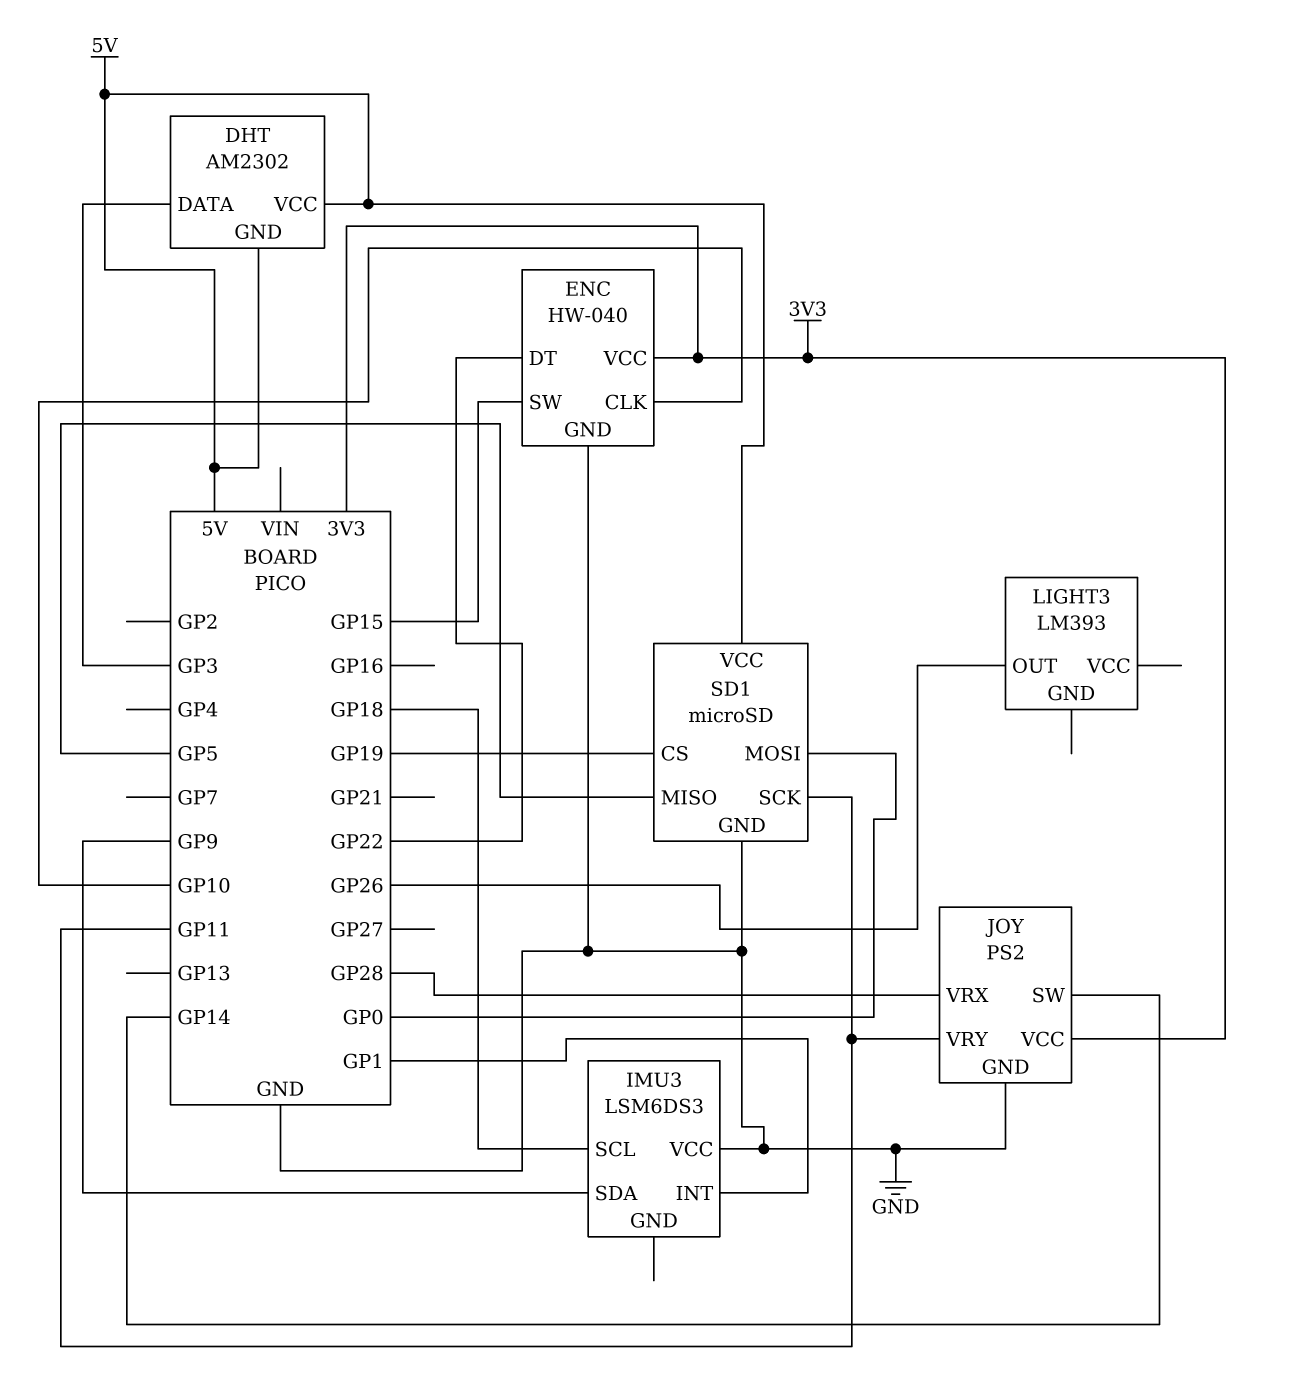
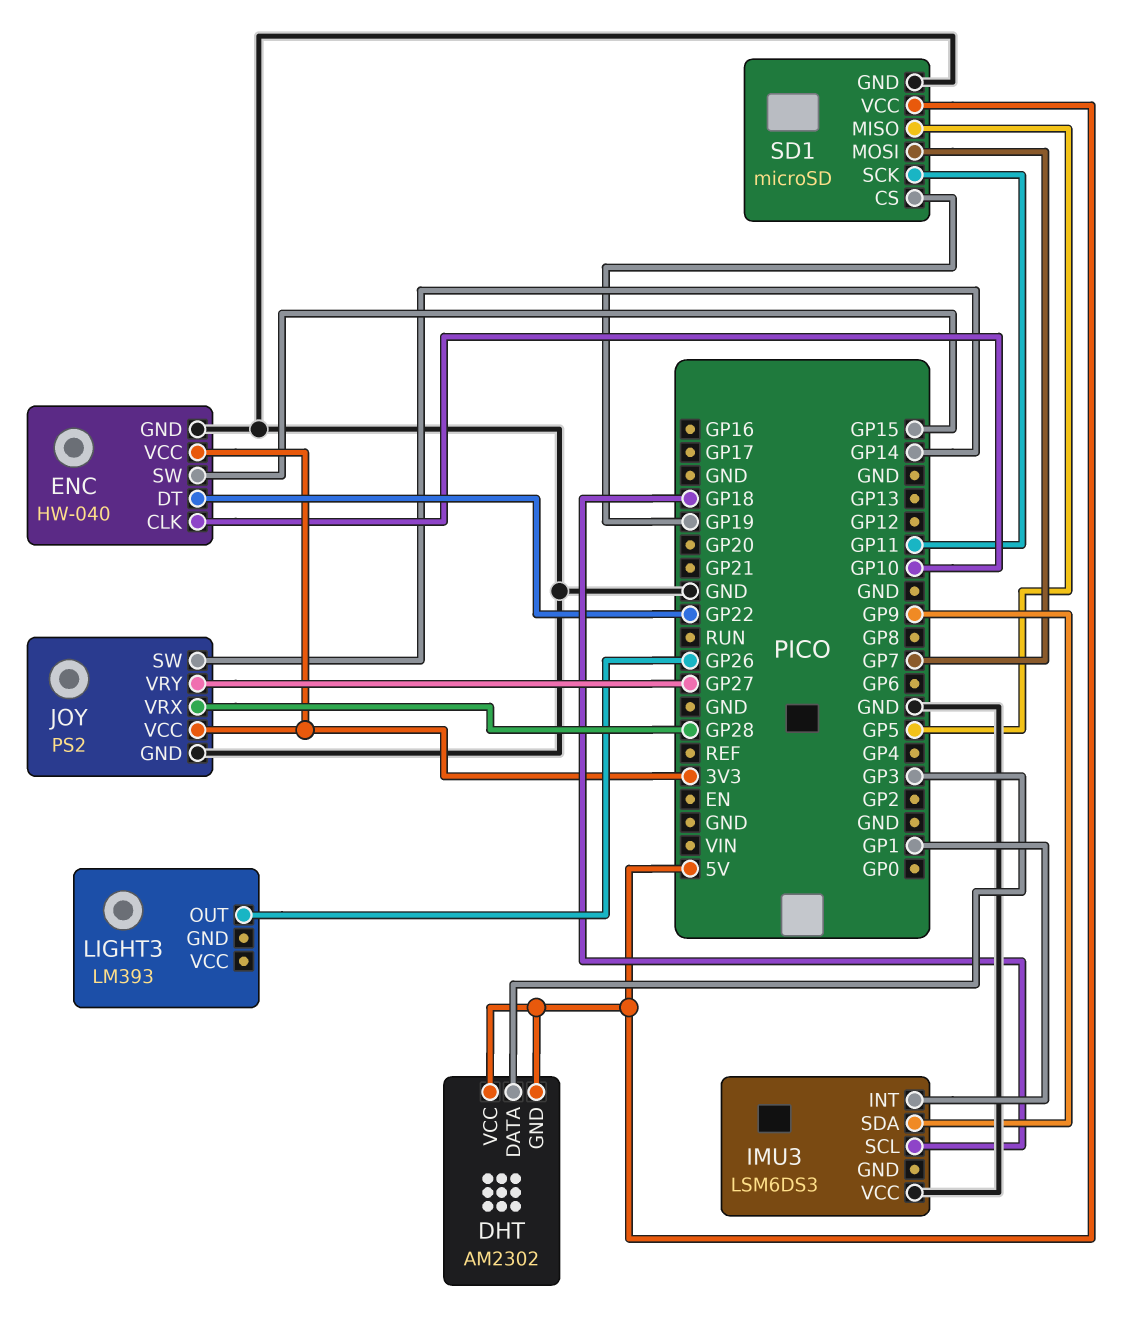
JOY pin VRY: GP11 -> GP27
SD1 pin MOSI: GP0 -> GP7

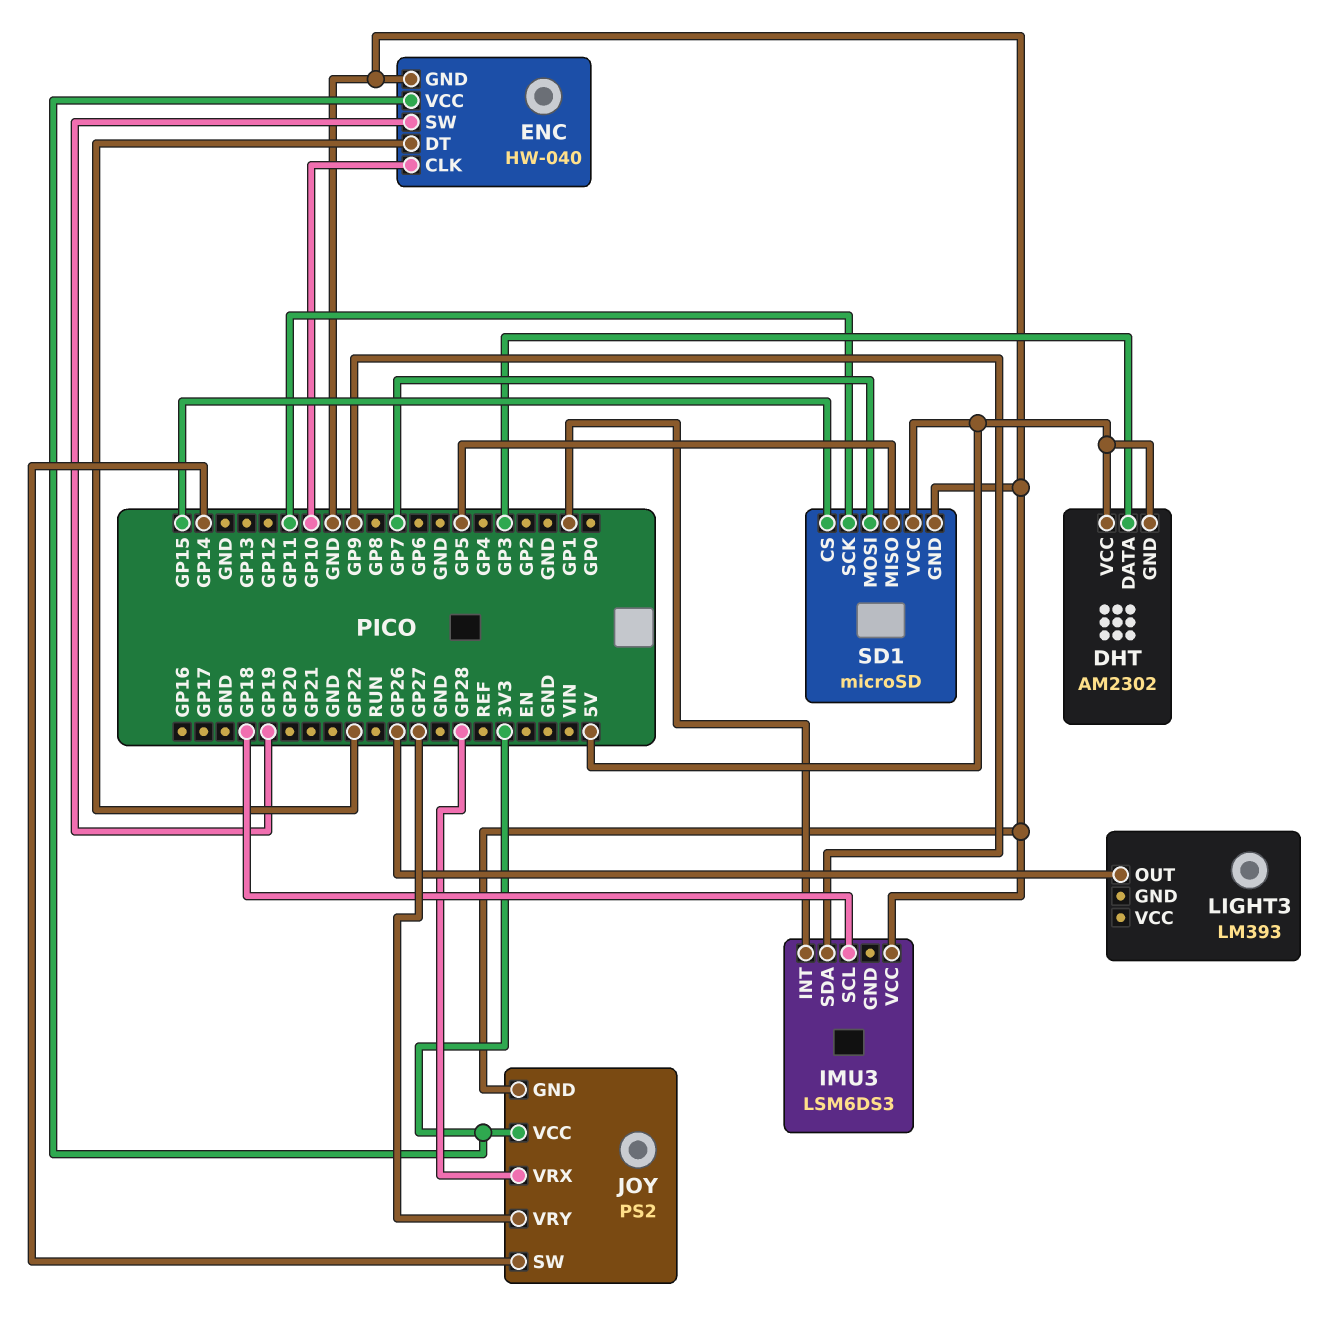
ENC pin SW: GP15 -> GP19
SD1 pin CS: GP19 -> GP15

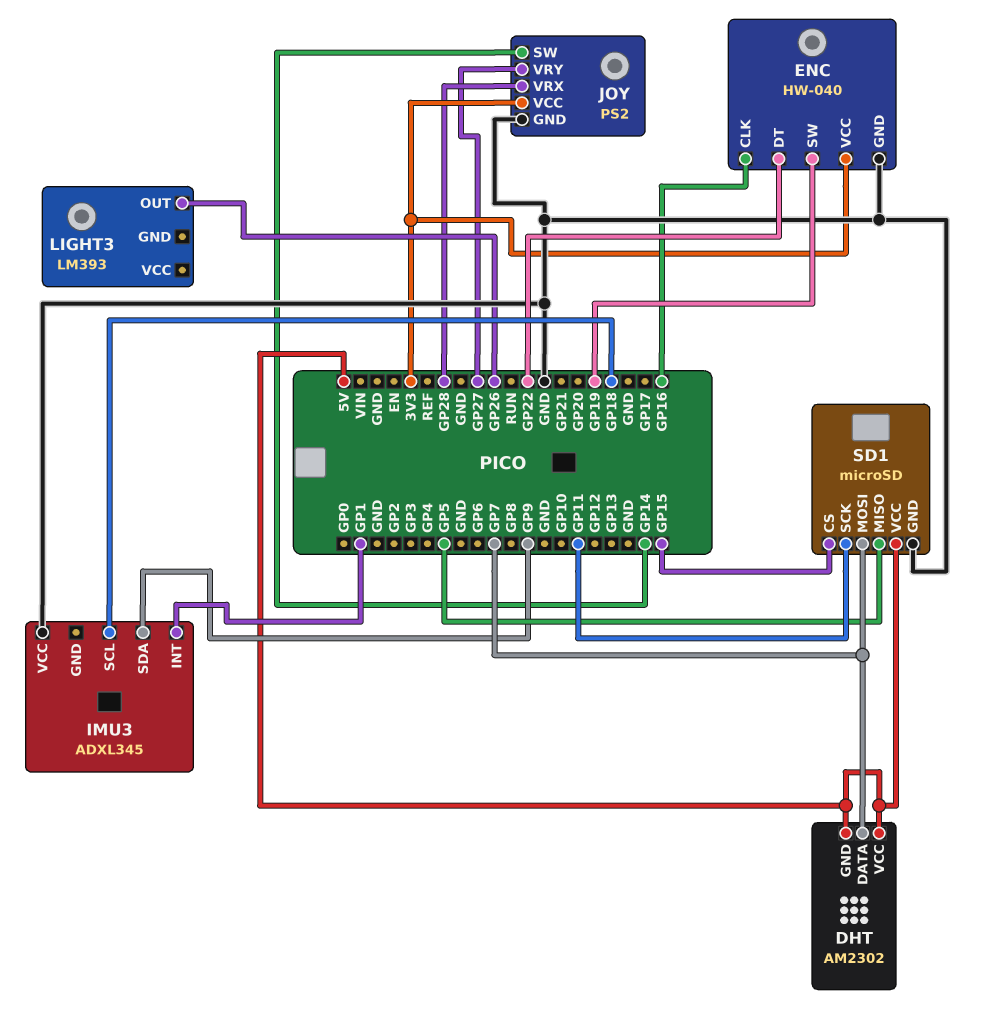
DHT pin DATA: GP3 -> GP7
ENC pin CLK: GP10 -> GP16
IMU3: LSM6DS3 -> ADXL345

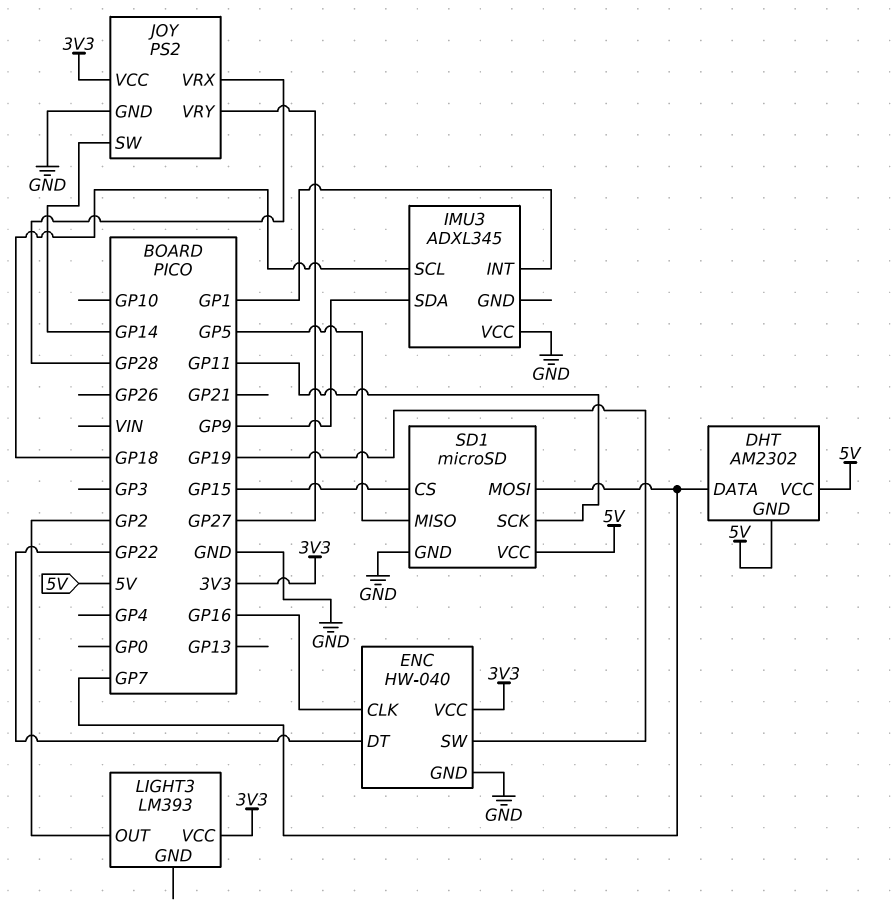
LIGHT3 pin OUT: GP26 -> GP2
LIGHT3 pin VCC: none -> 3V3

